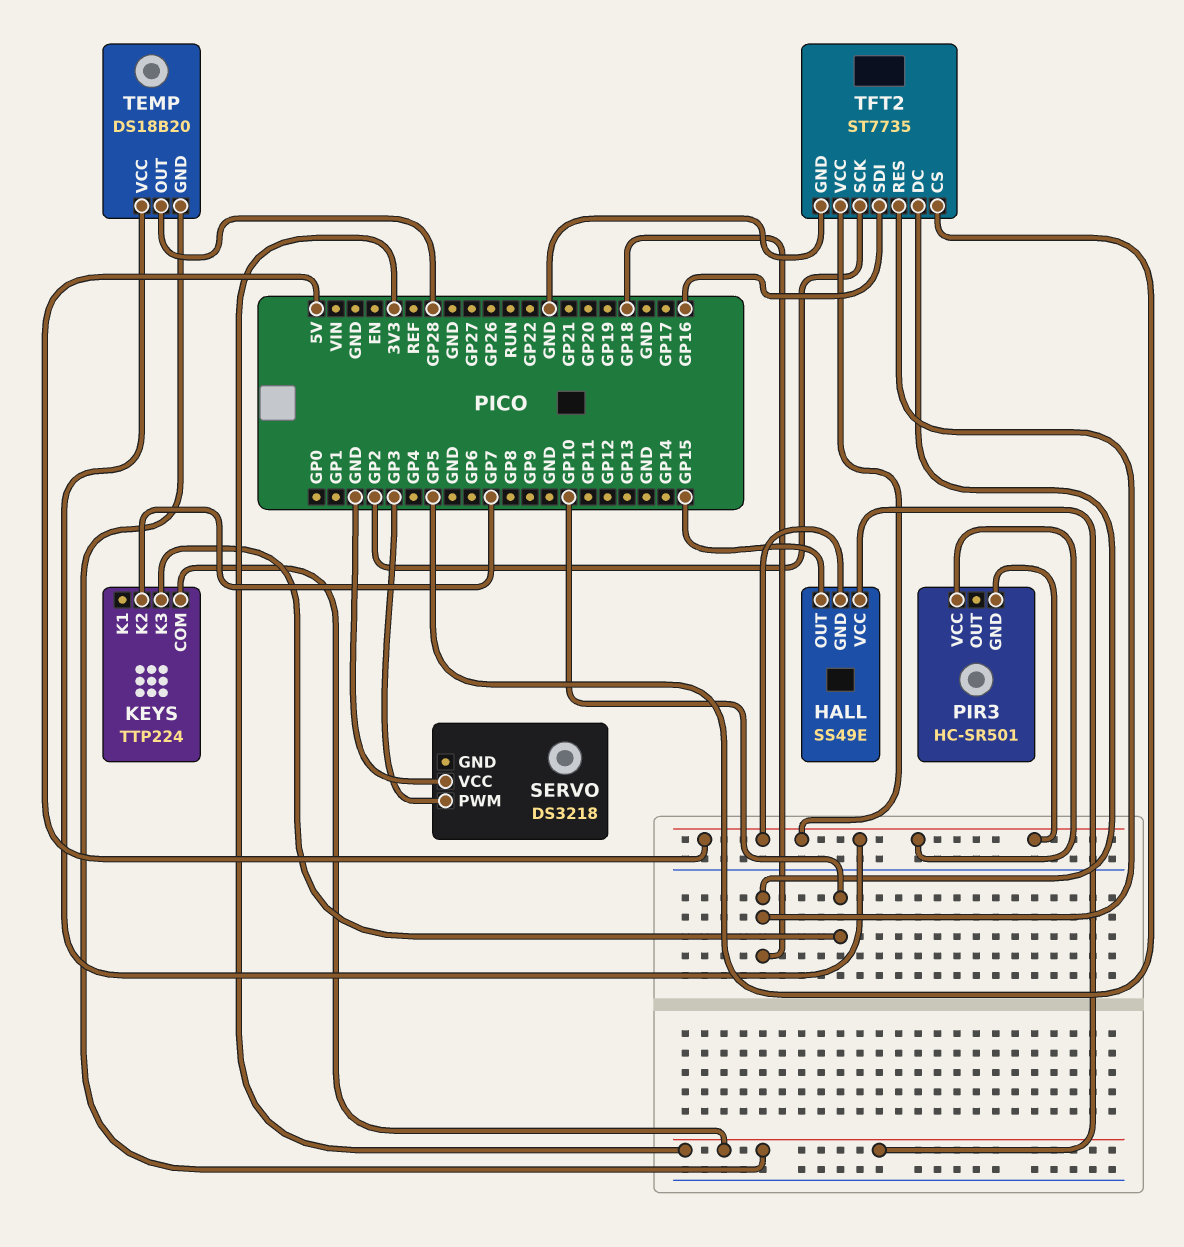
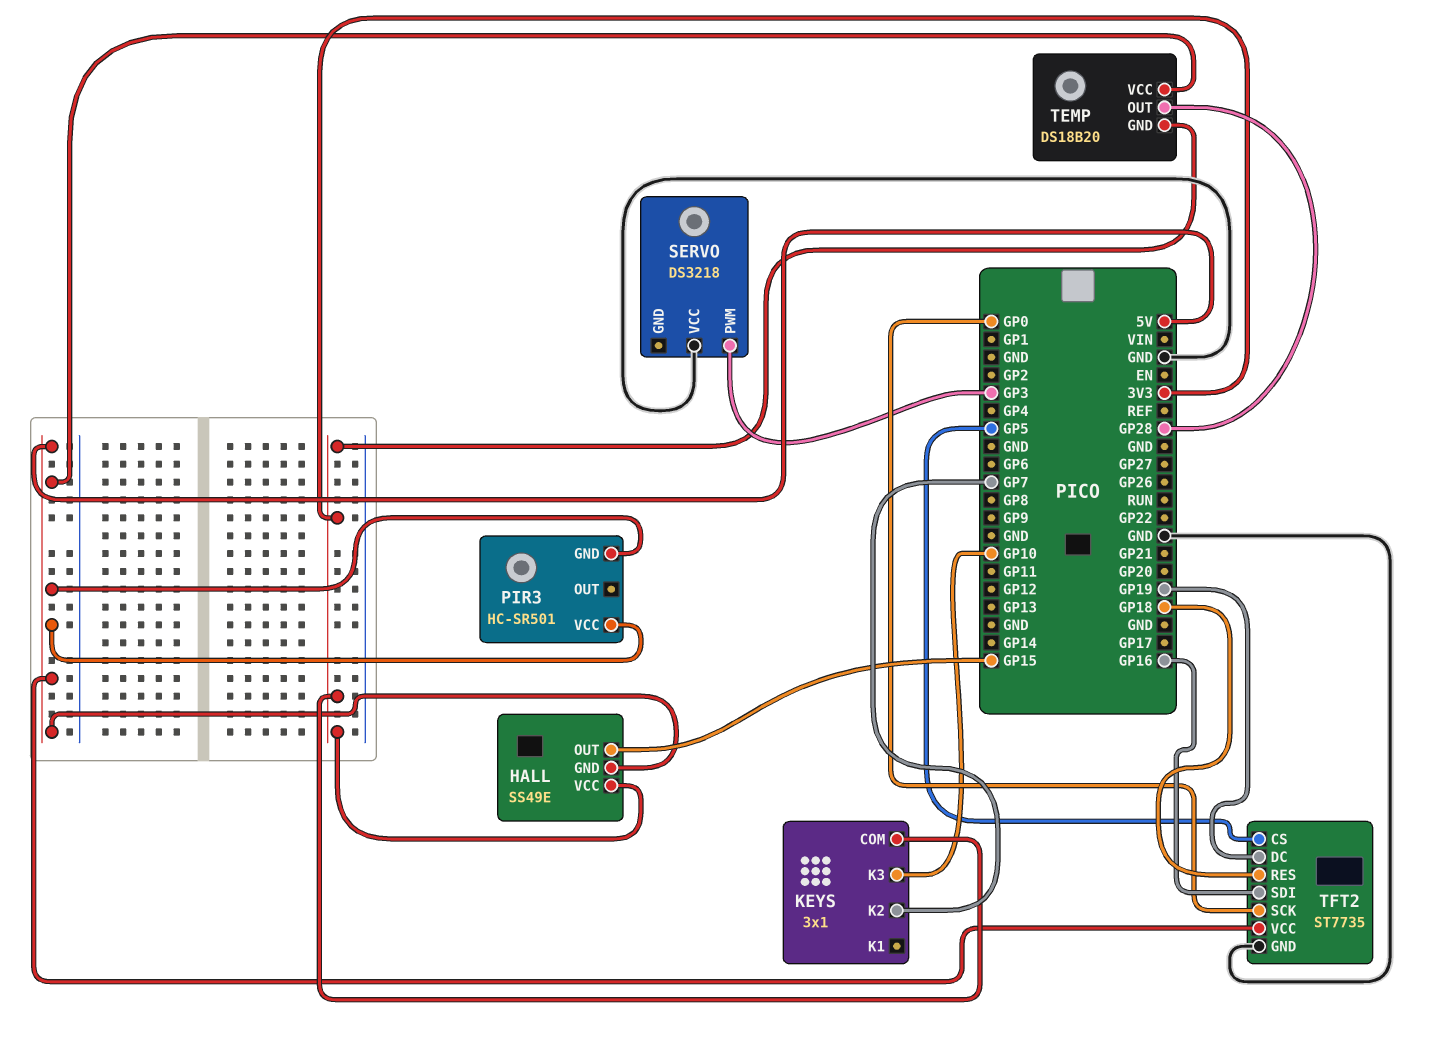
KEYS: TTP224 -> 3x1
TFT2 pin DC: GP18 -> GP19
TFT2 pin SCK: GP2 -> GP0

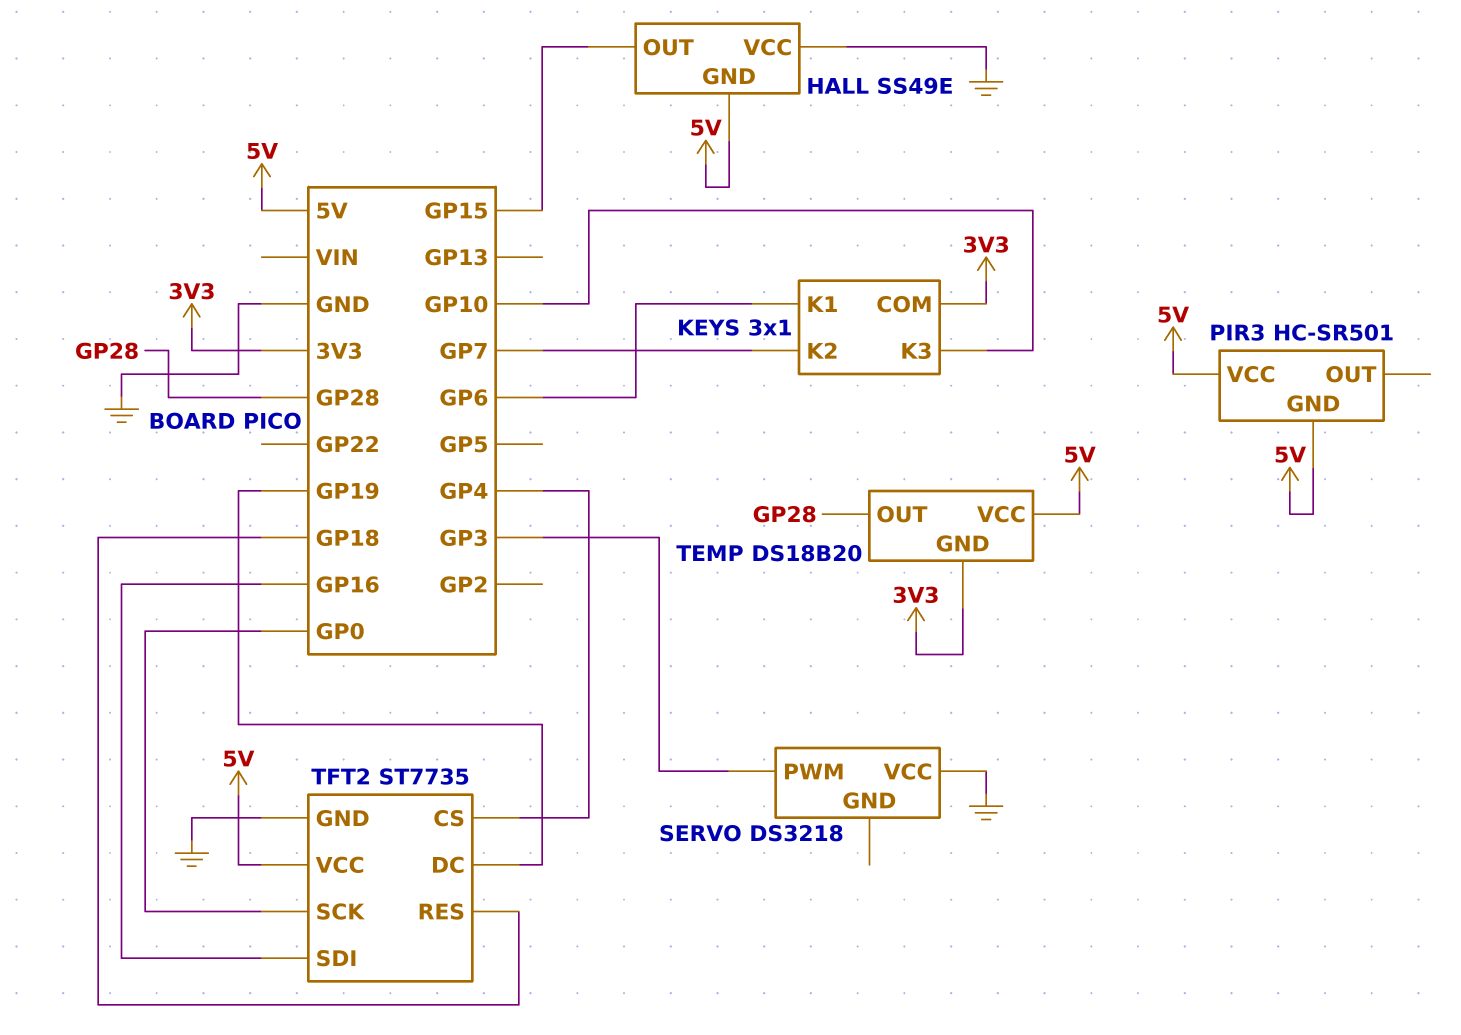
HALL pin VCC: 3V3 -> GND
KEYS pin K1: none -> GP6
TFT2 pin CS: GP5 -> GP4

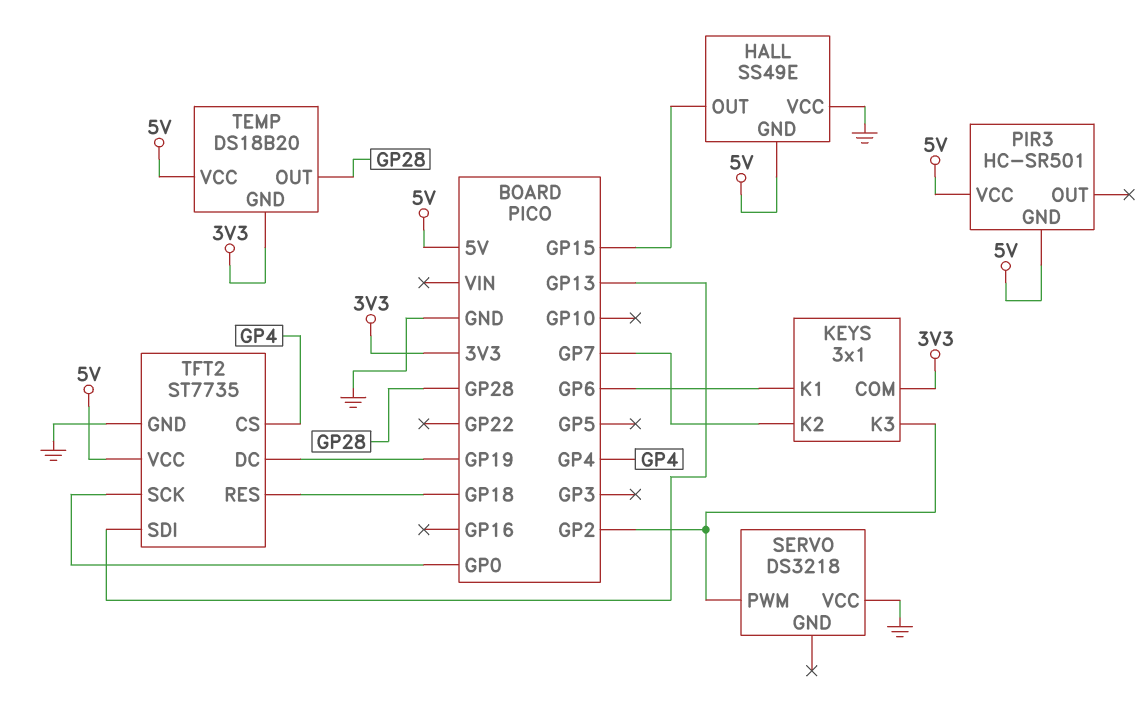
KEYS pin K3: GP10 -> GP2
SERVO pin PWM: GP3 -> GP2
TFT2 pin SDI: GP16 -> GP13

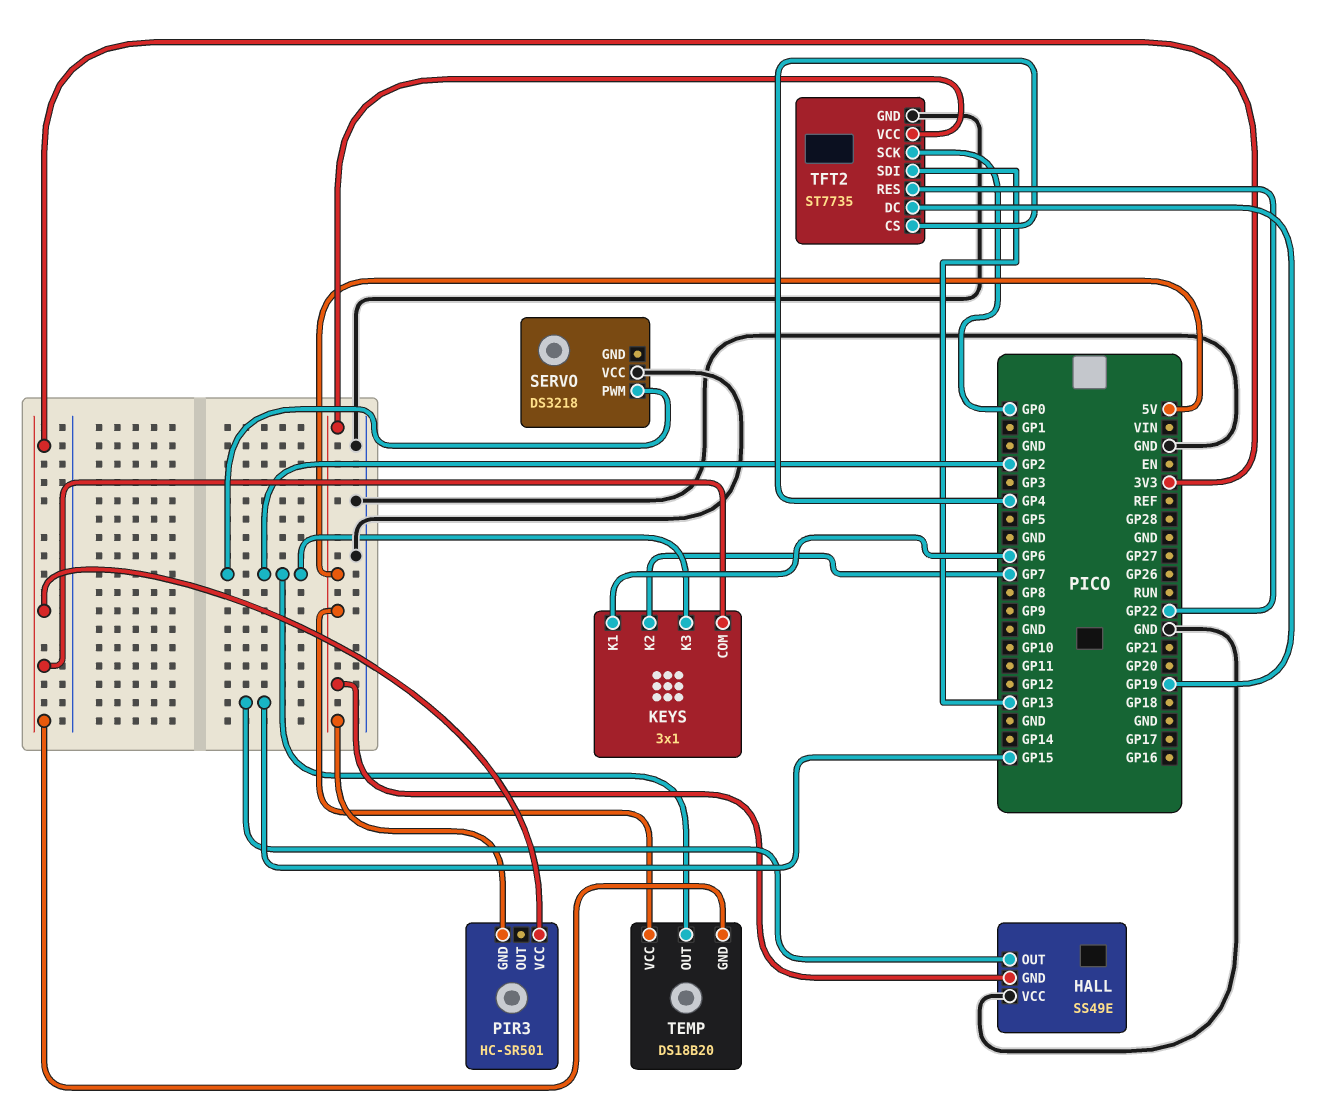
PIR3 pin VCC: 5V -> 3V3
TEMP pin OUT: GP28 -> GP2
TFT2 pin RES: GP18 -> GP22

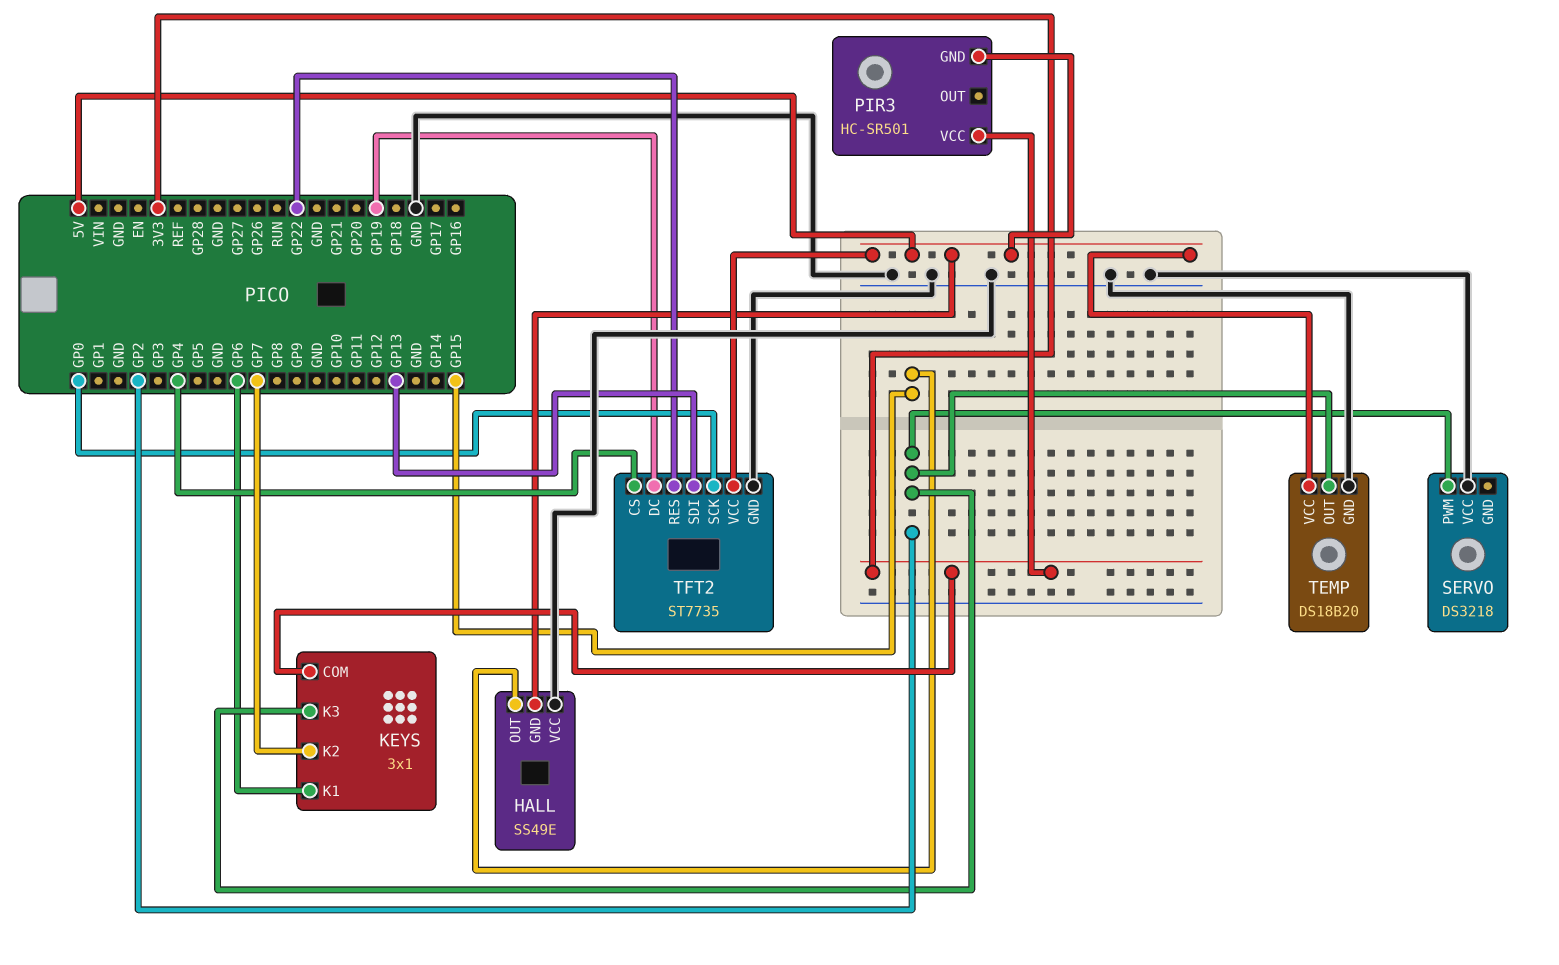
TEMP pin GND: 3V3 -> GND

